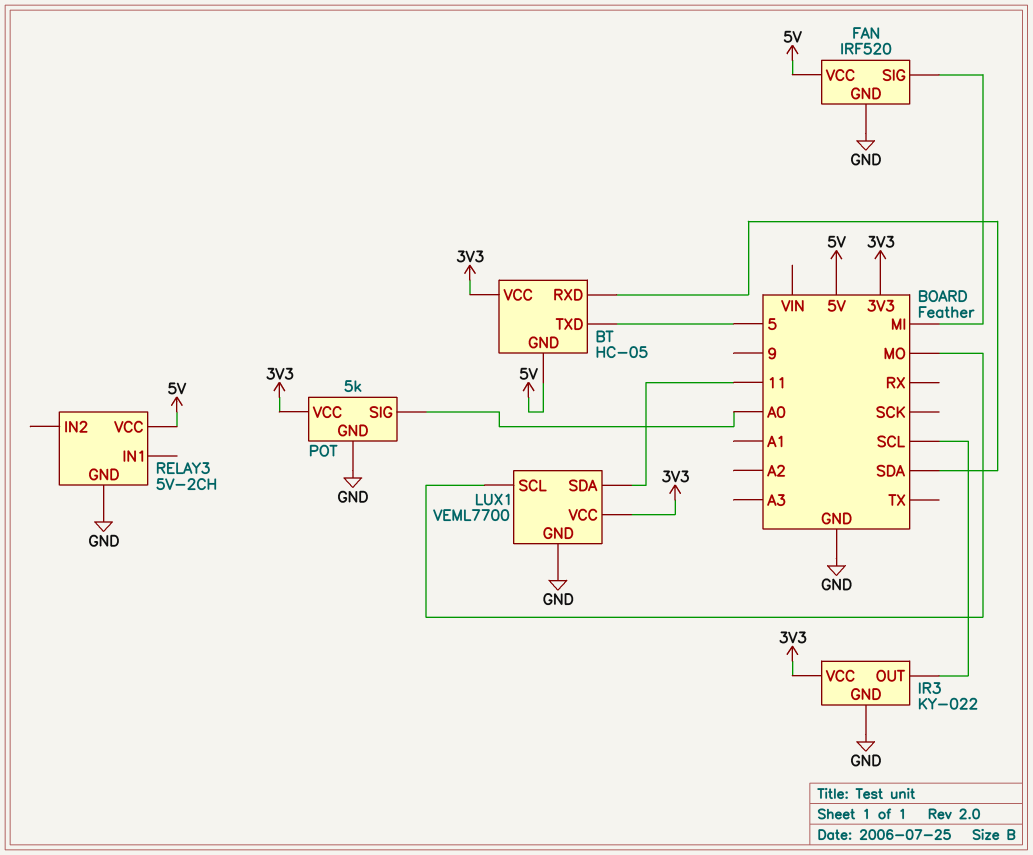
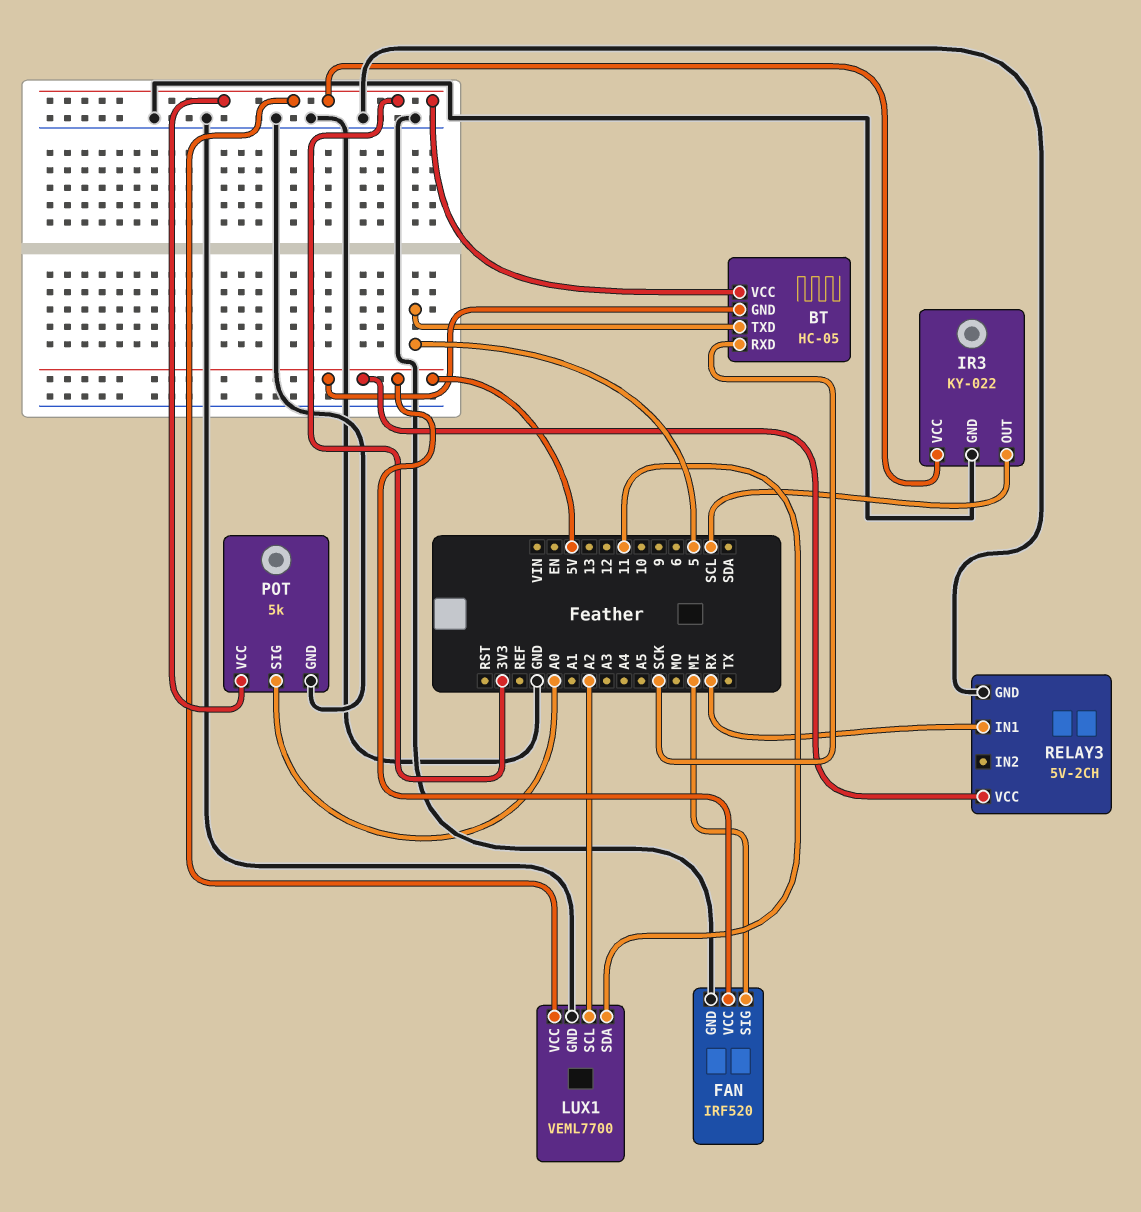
BT pin RXD: SDA -> SCK
LUX1 pin SCL: MO -> A2
RELAY3 pin IN1: none -> RX

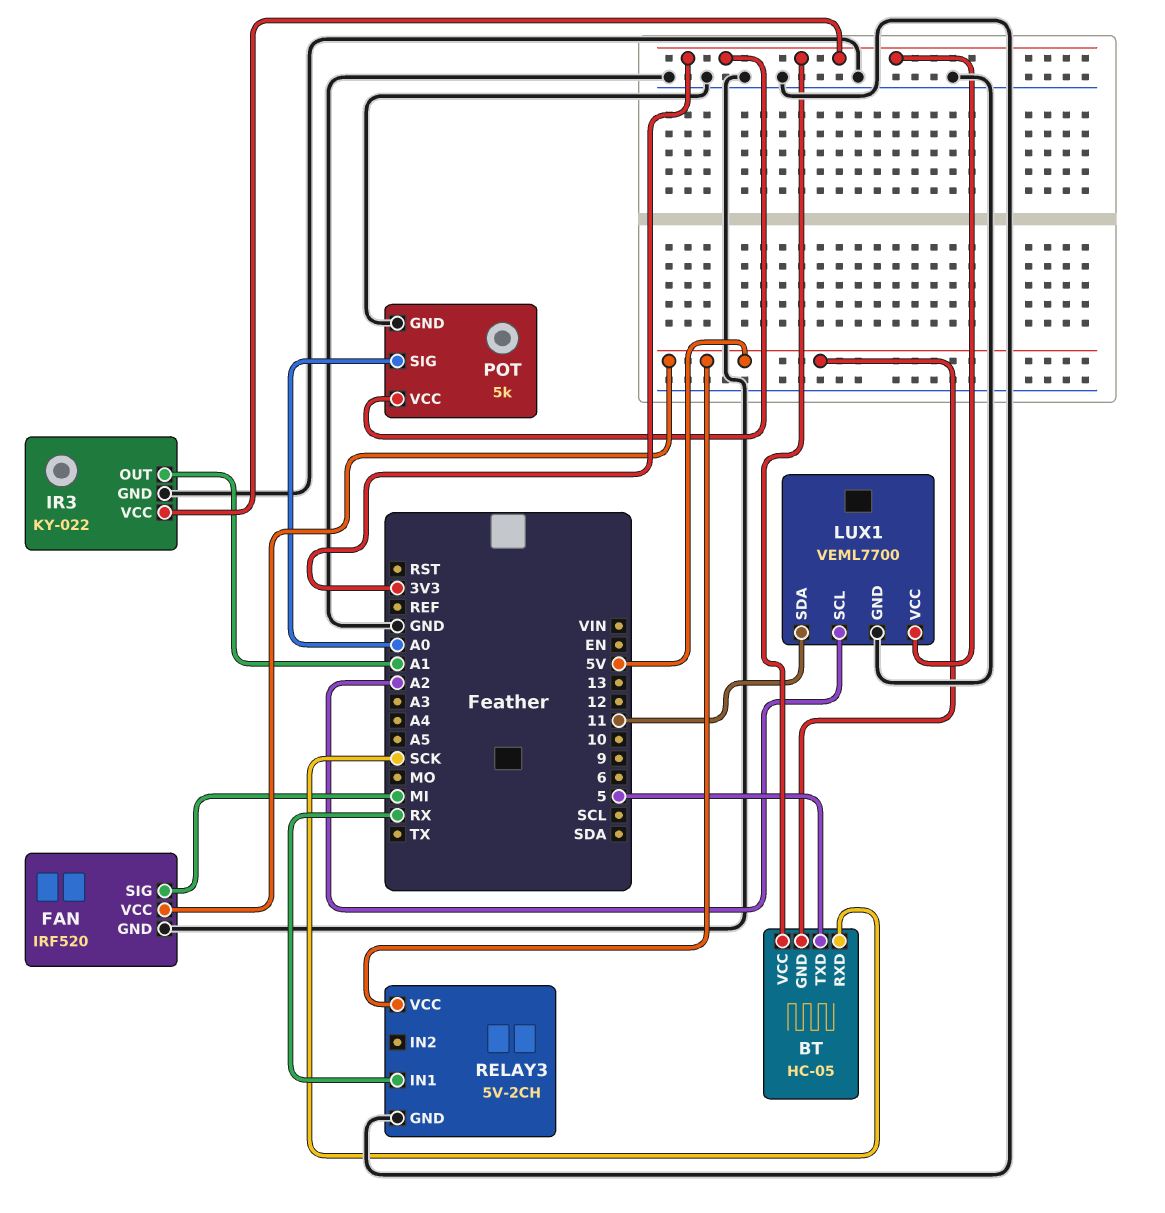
IR3 pin OUT: SCL -> A1

